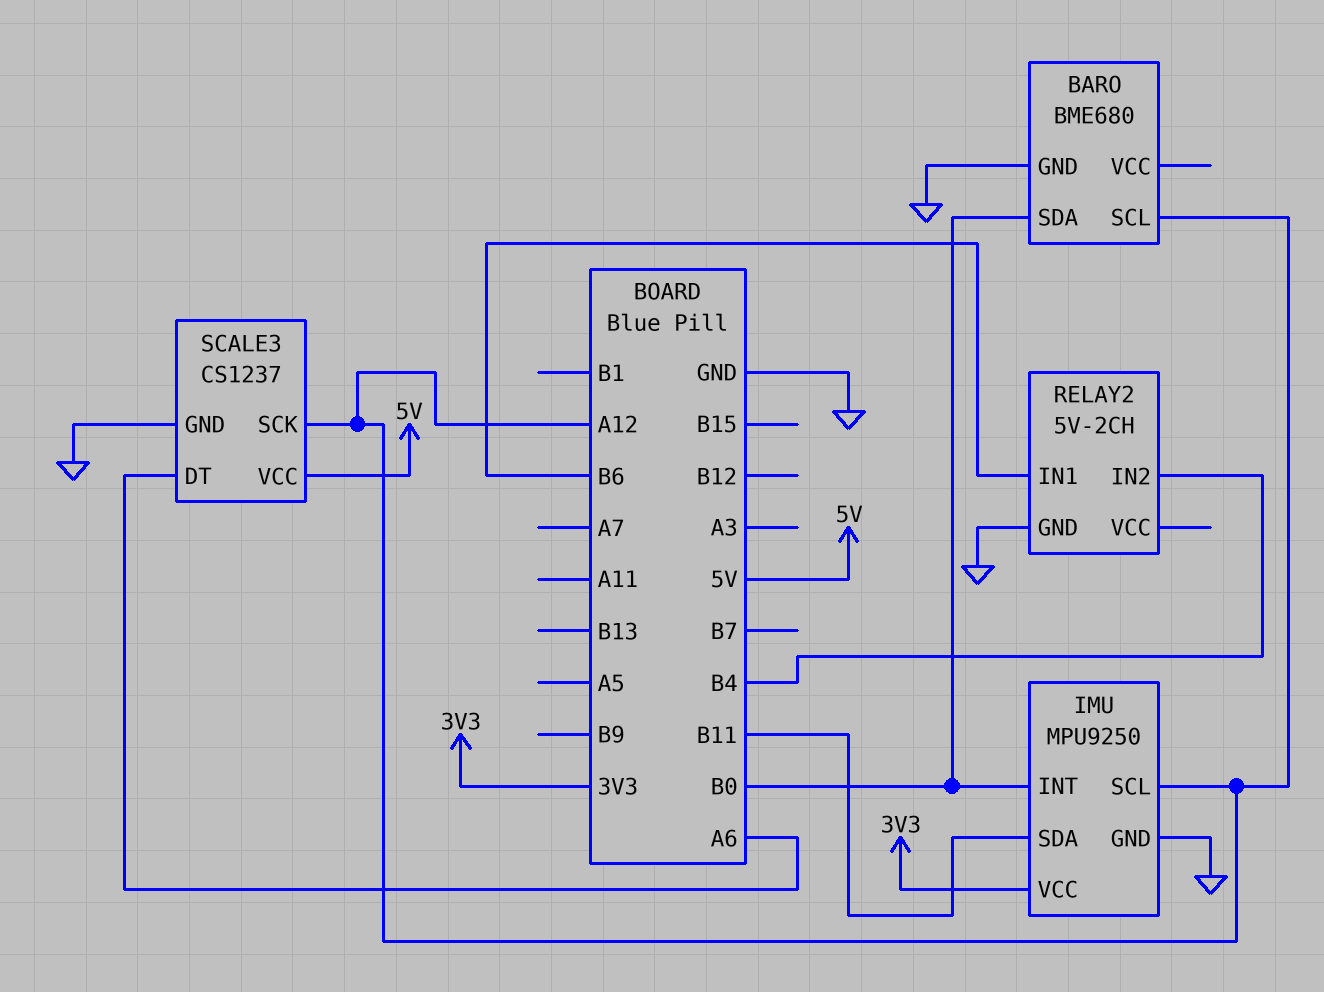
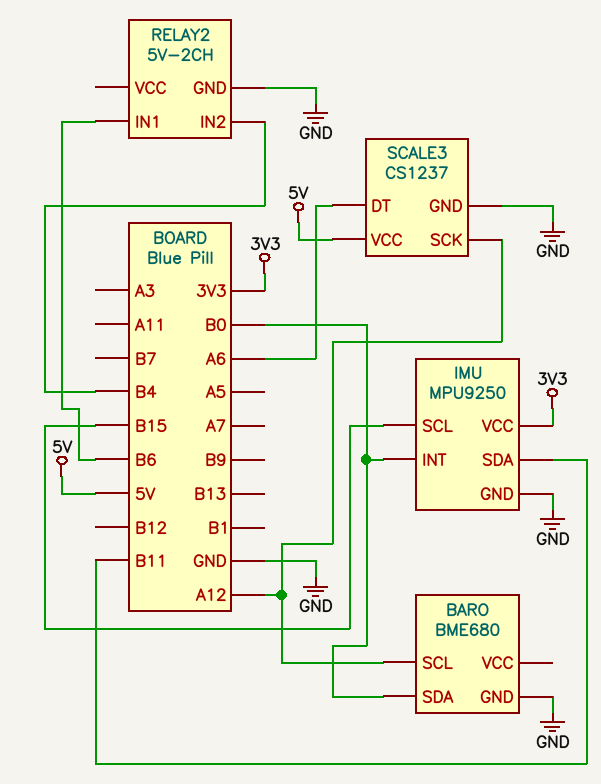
IMU pin SCL: A12 -> B15

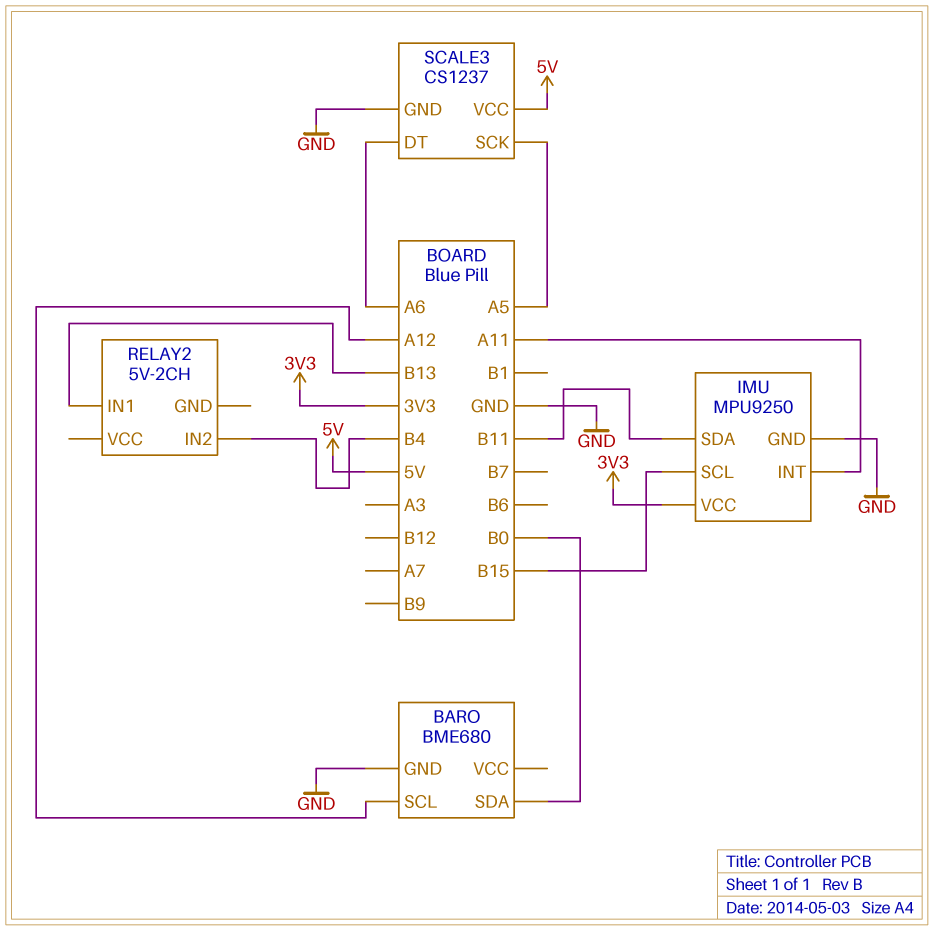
IMU pin INT: B0 -> A11
RELAY2 pin GND: GND -> none
RELAY2 pin IN1: B6 -> B13
SCALE3 pin SCK: A12 -> A5

